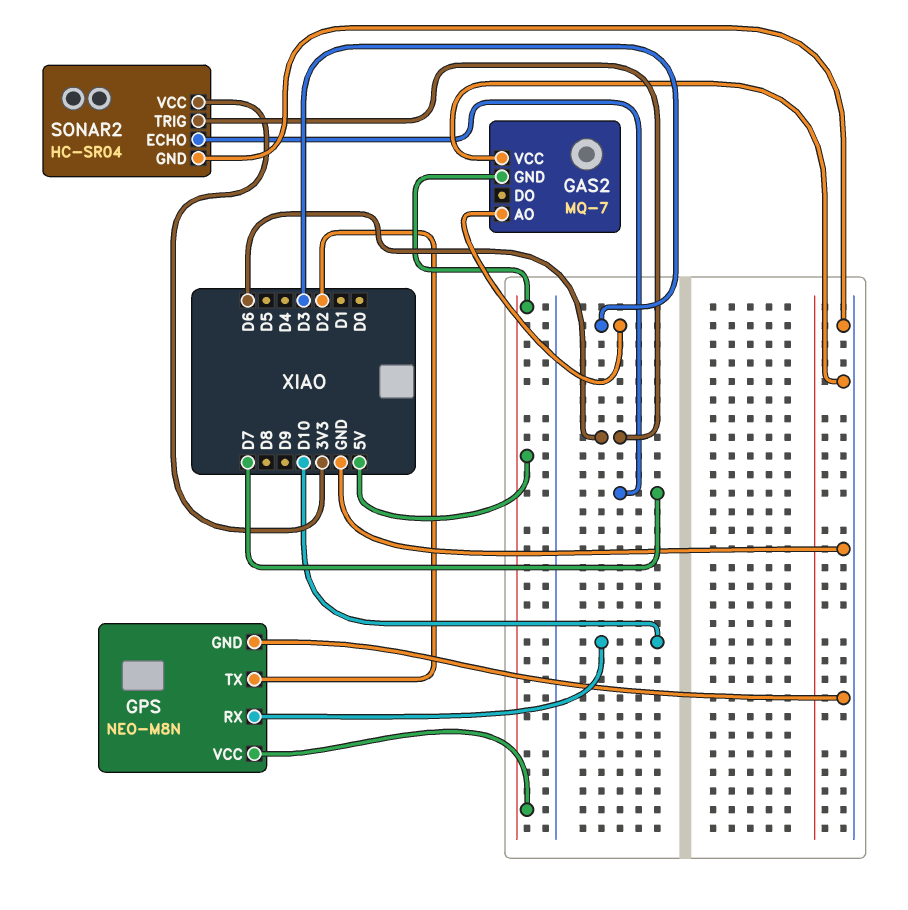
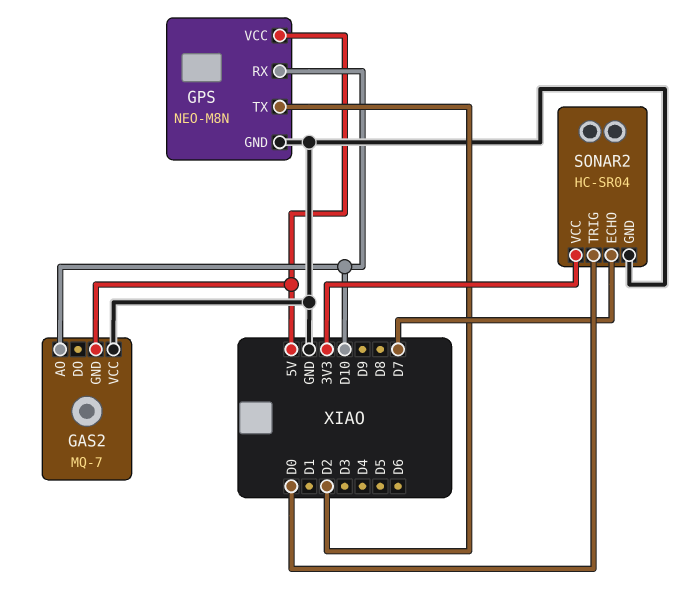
GAS2 pin AO: D3 -> D10
SONAR2 pin TRIG: D6 -> D0

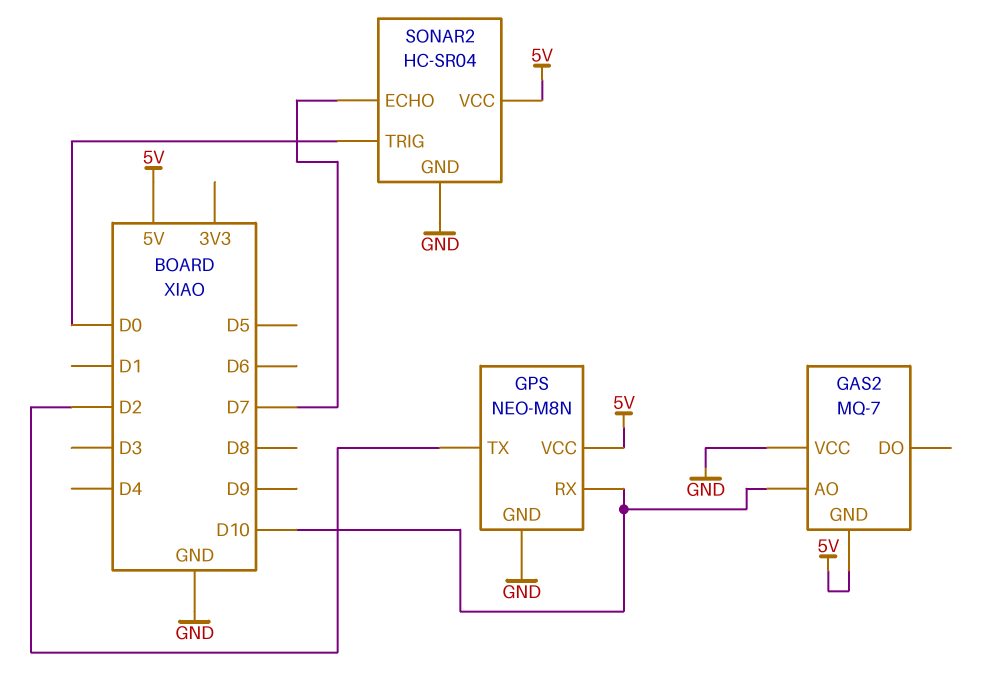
SONAR2 pin VCC: 3V3 -> 5V

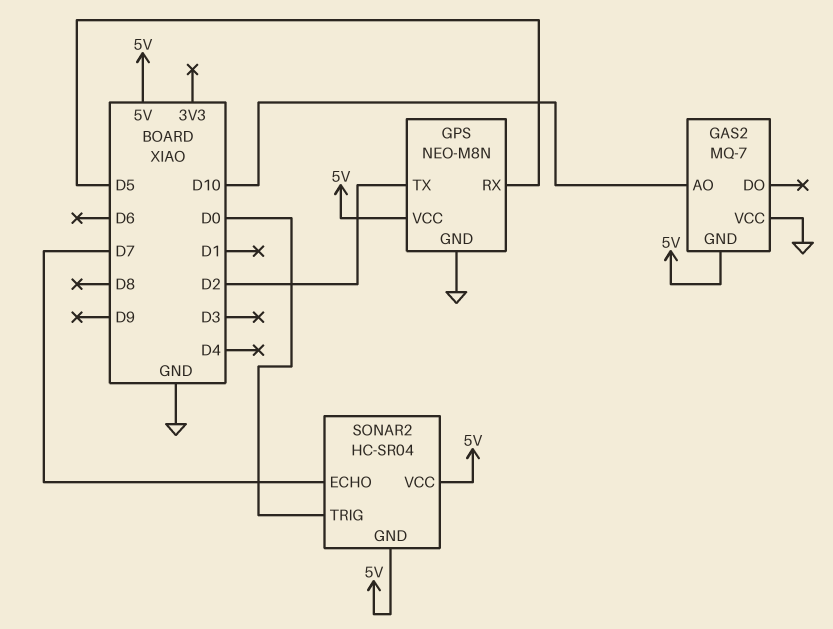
GPS pin RX: D10 -> D5
SONAR2 pin GND: GND -> 5V

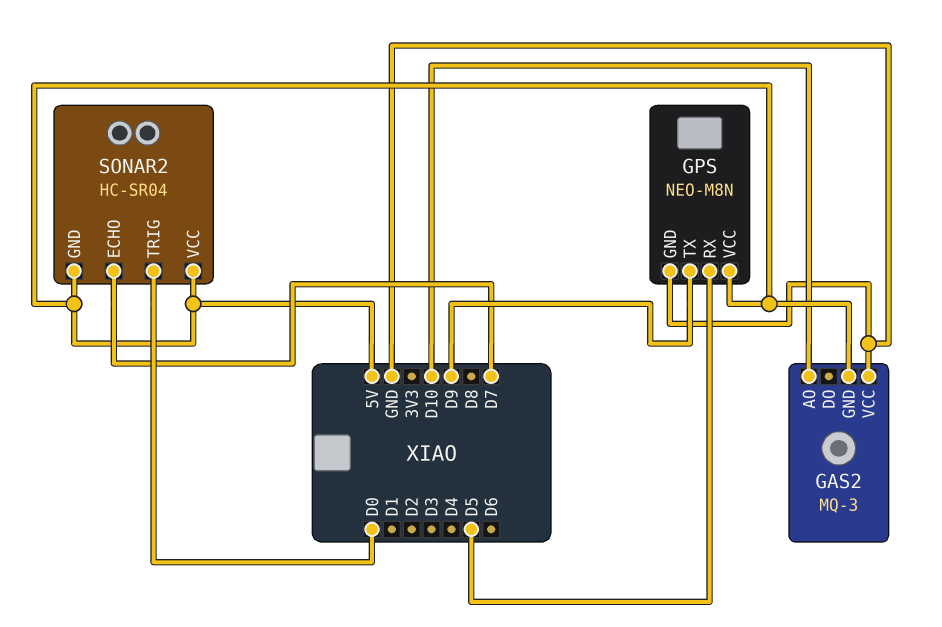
GAS2: MQ-7 -> MQ-3
GPS pin TX: D2 -> D9

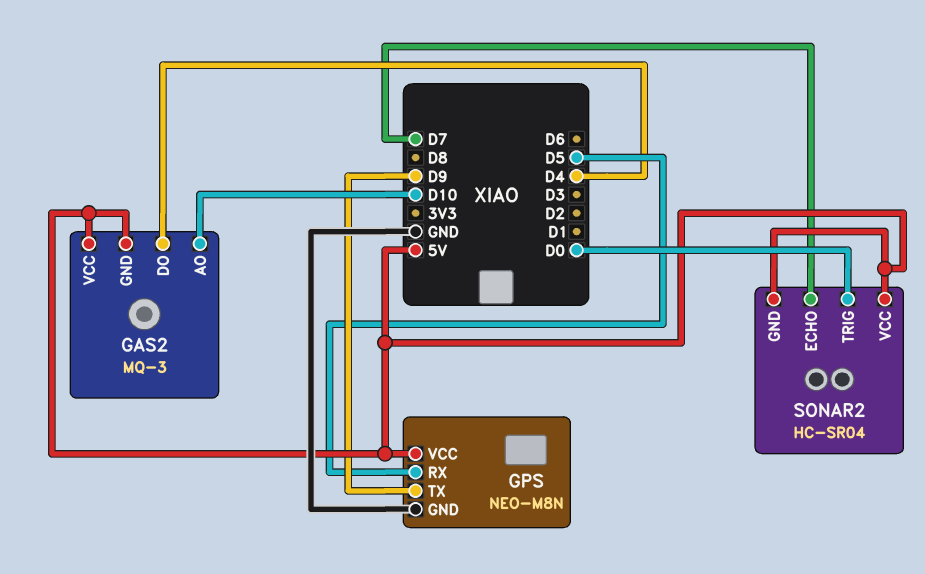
GAS2 pin DO: none -> D4
GAS2 pin VCC: GND -> 5V

